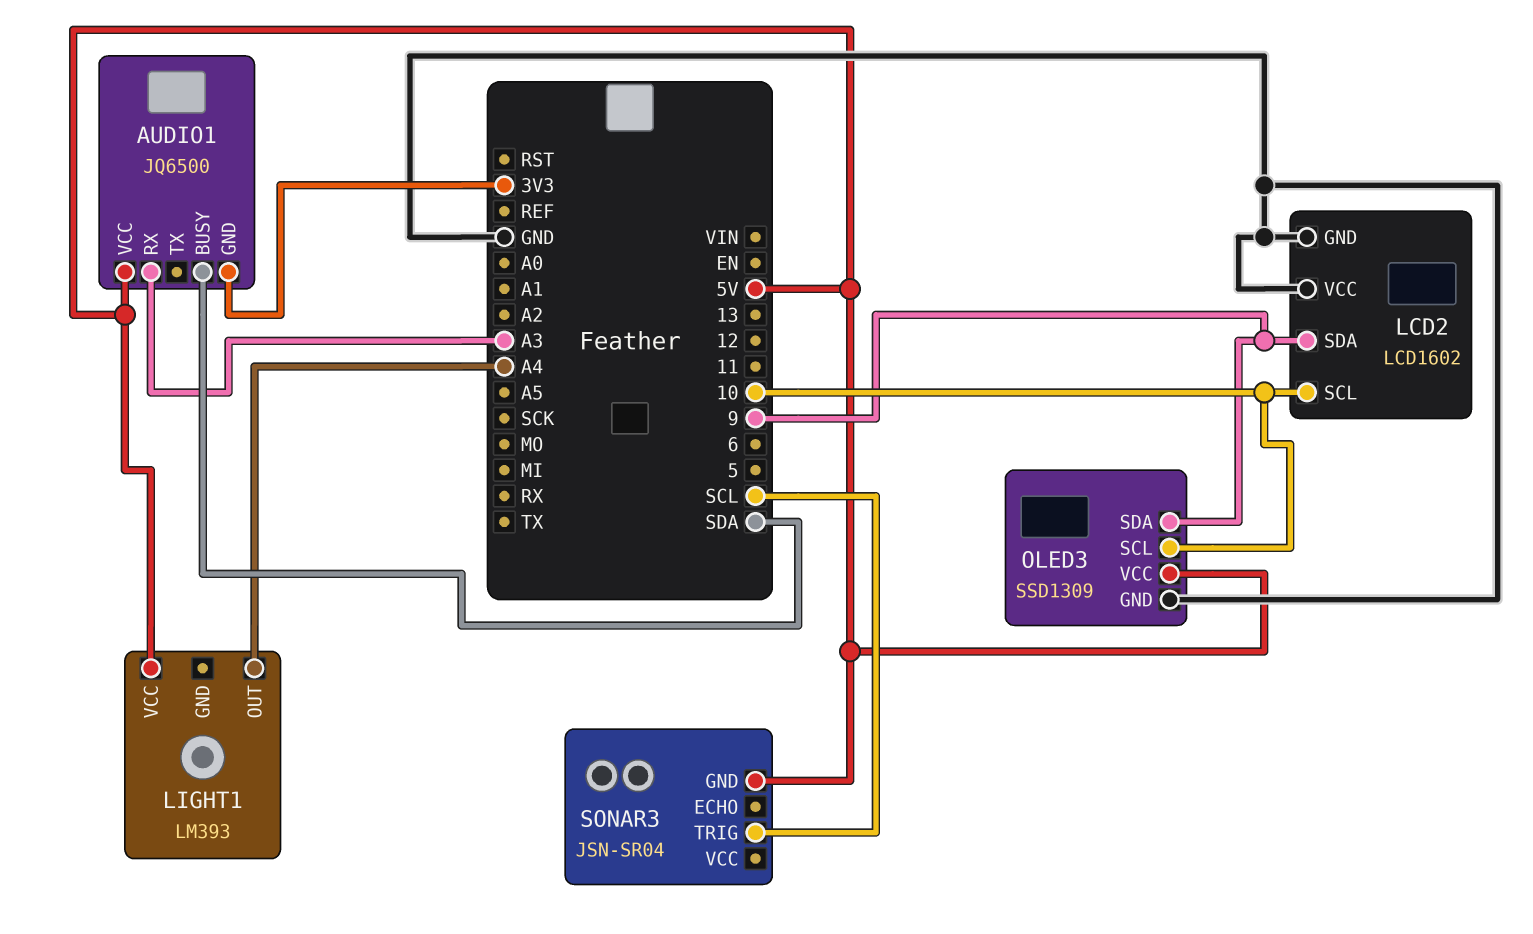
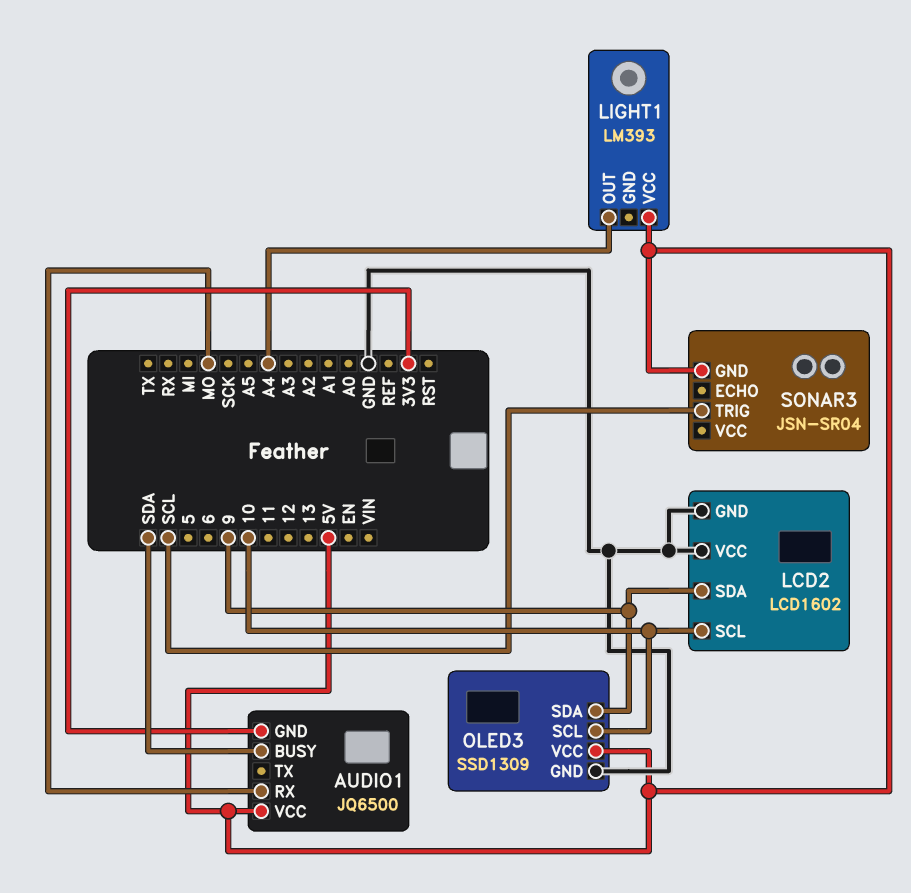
AUDIO1 pin RX: A3 -> MO

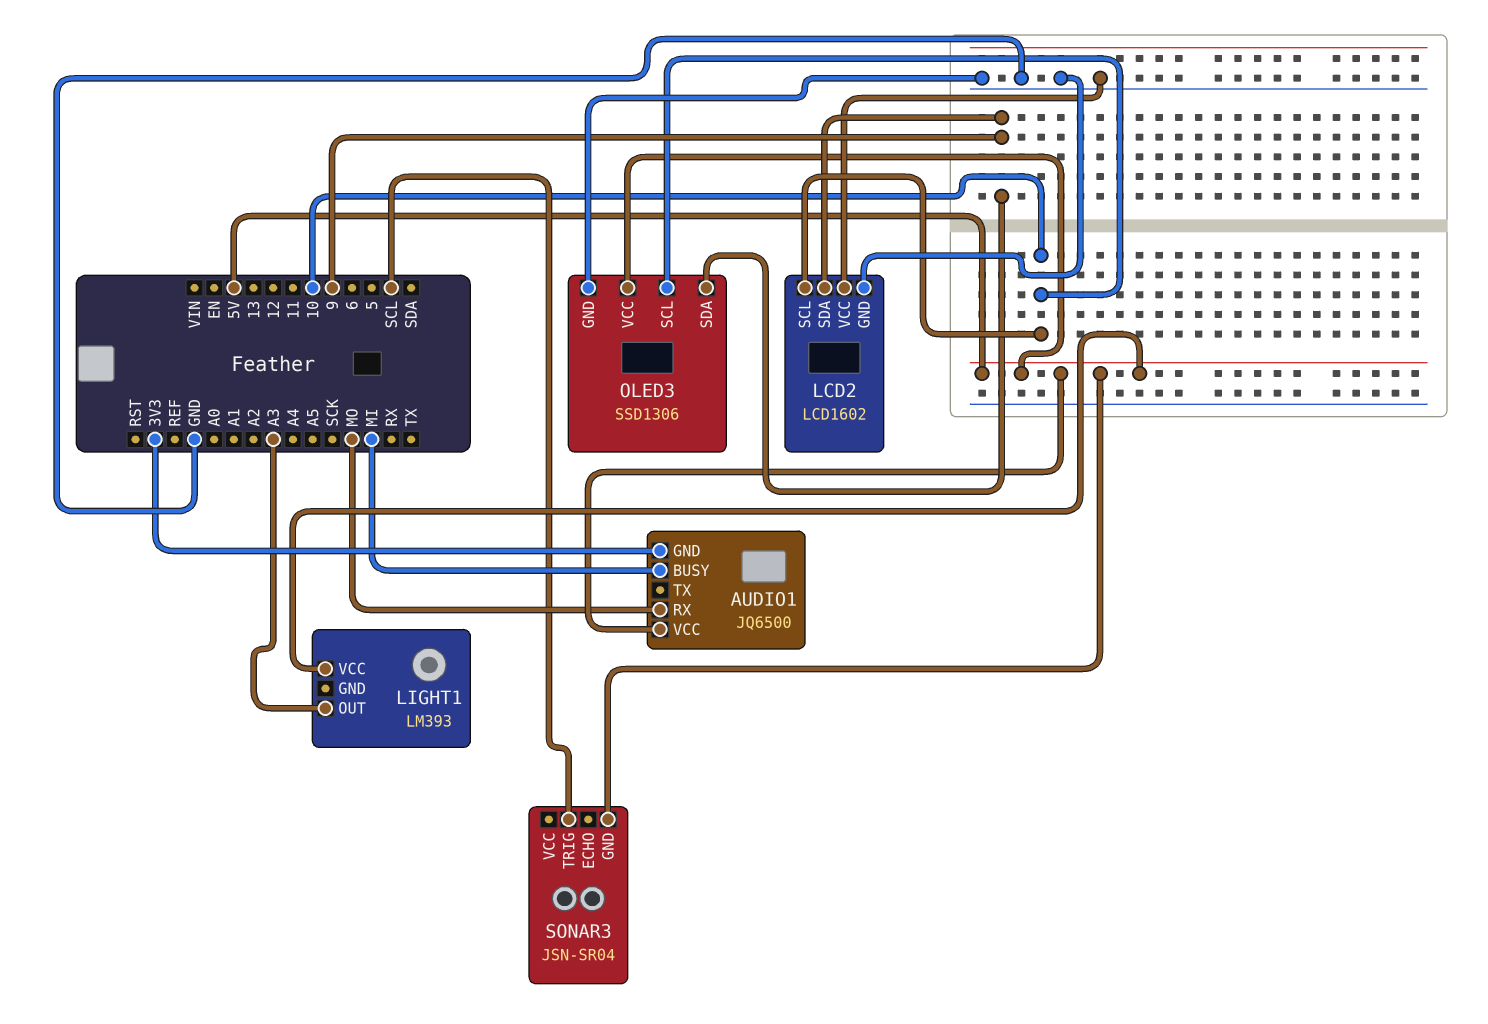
AUDIO1 pin BUSY: SDA -> MI
LIGHT1 pin OUT: A4 -> A3
OLED3: SSD1309 -> SSD1306

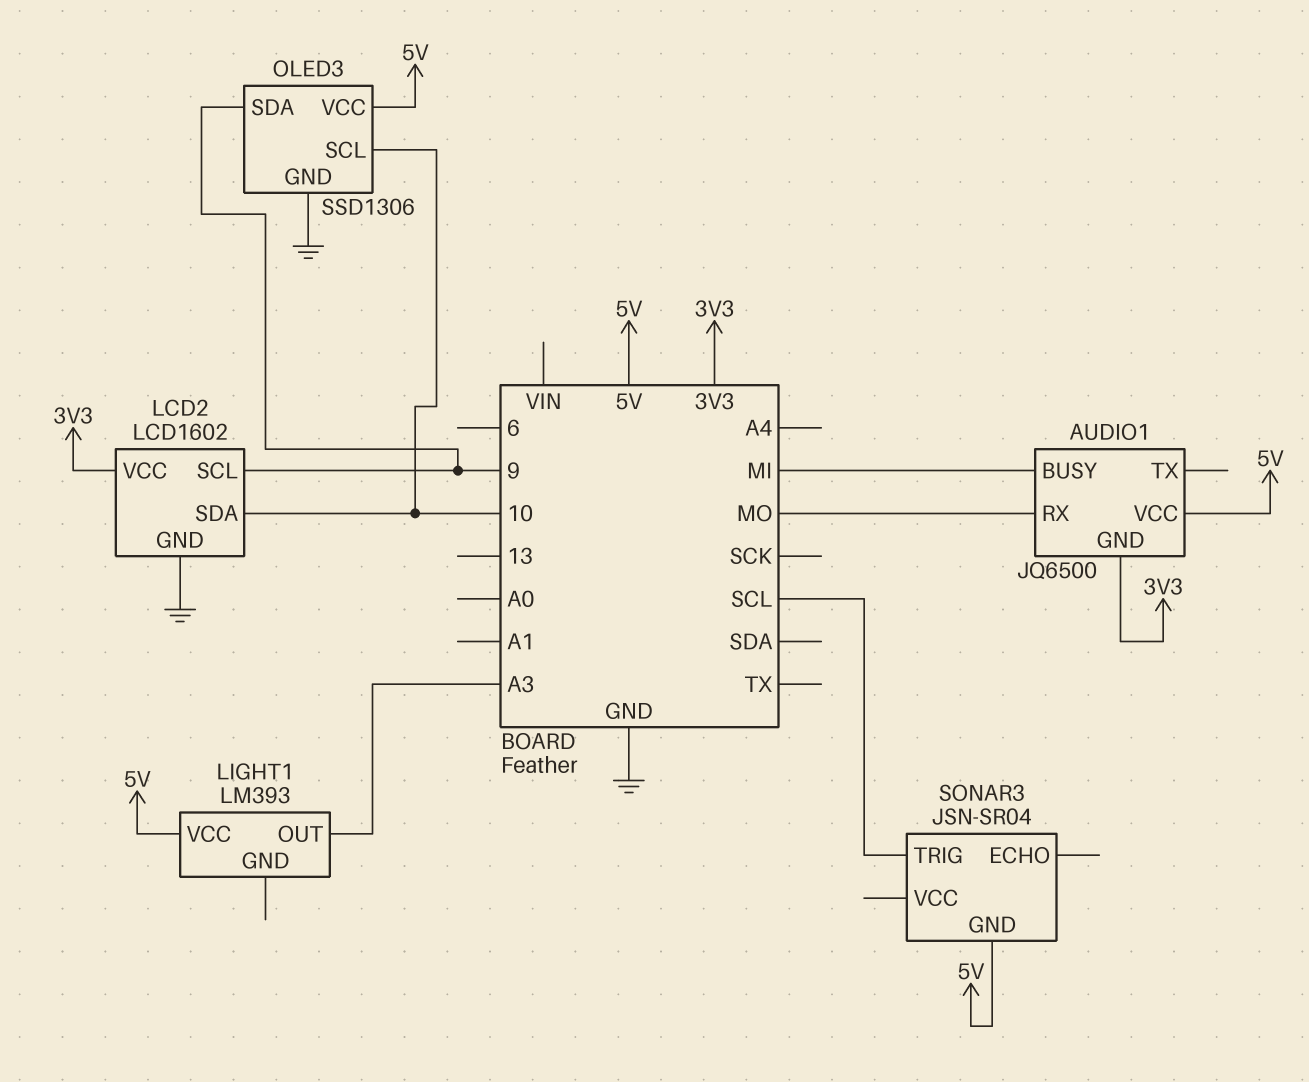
LCD2 pin SCL: 10 -> 9
LCD2 pin SDA: 9 -> 10
LCD2 pin VCC: GND -> 3V3

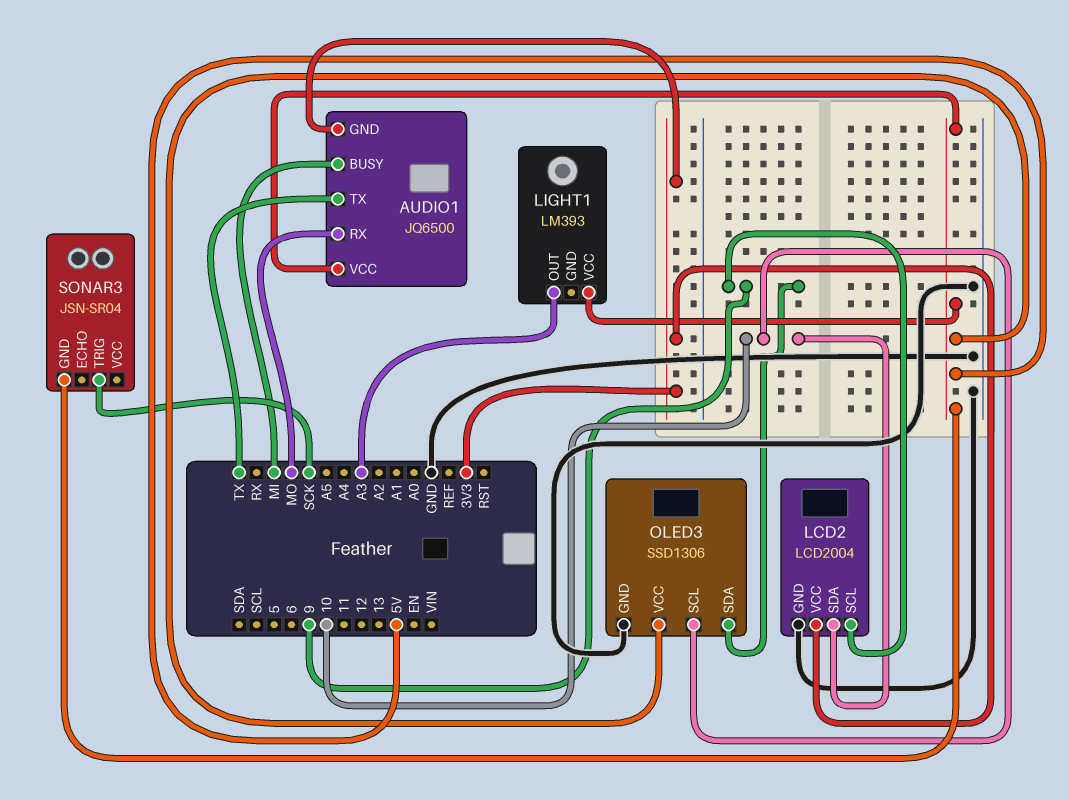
AUDIO1 pin TX: none -> TX
LCD2: LCD1602 -> LCD2004
SONAR3 pin TRIG: SCL -> SCK

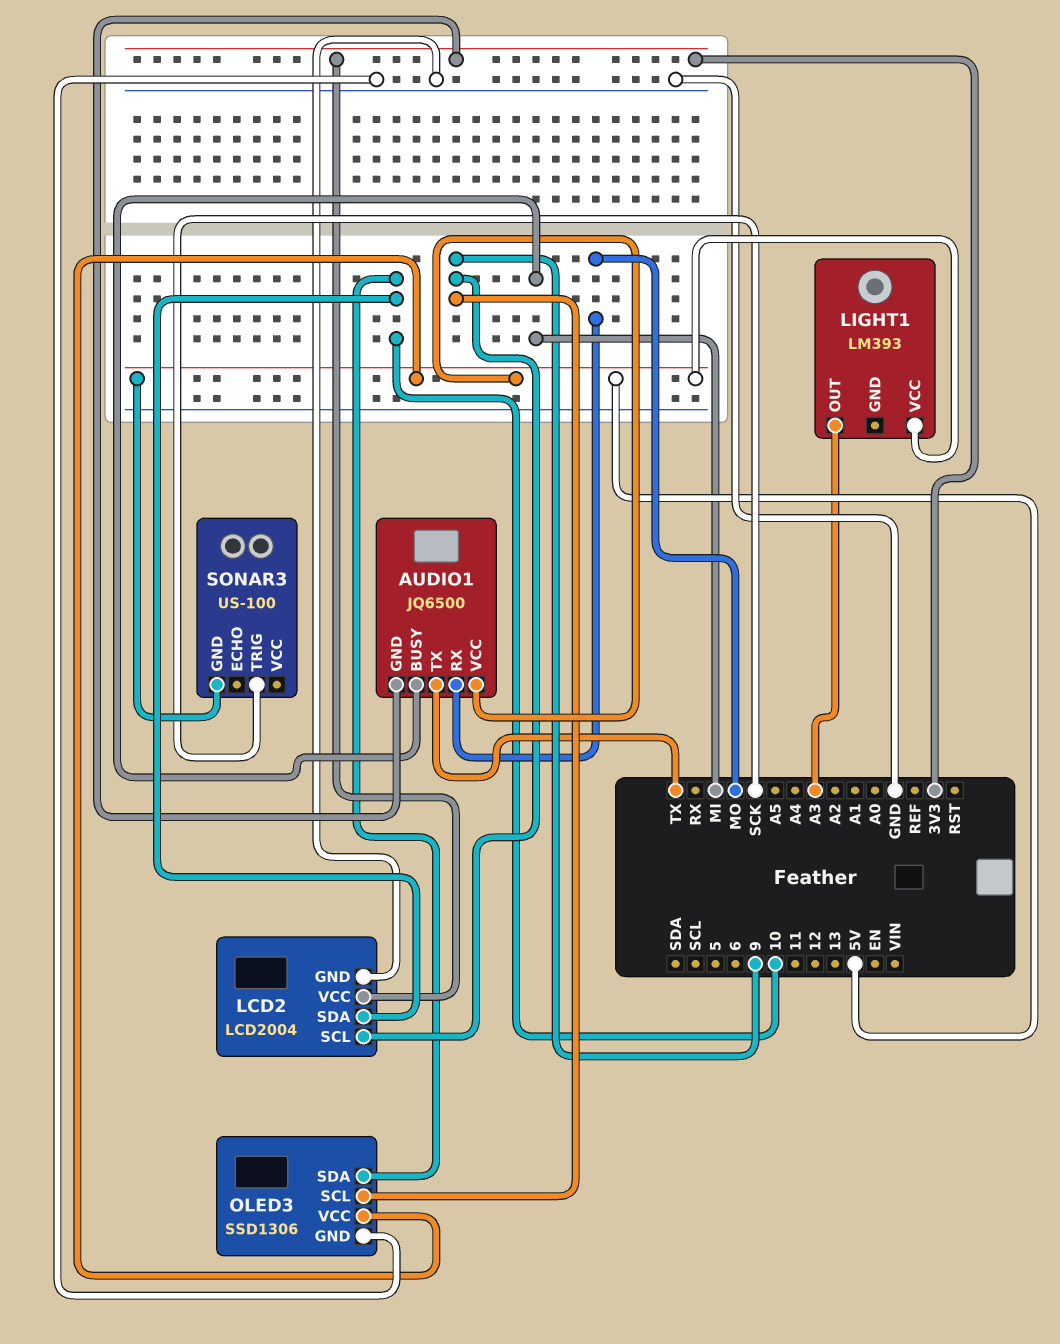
OLED3 pin SCL: 10 -> 9
OLED3 pin SDA: 9 -> 10
SONAR3: JSN-SR04 -> US-100

